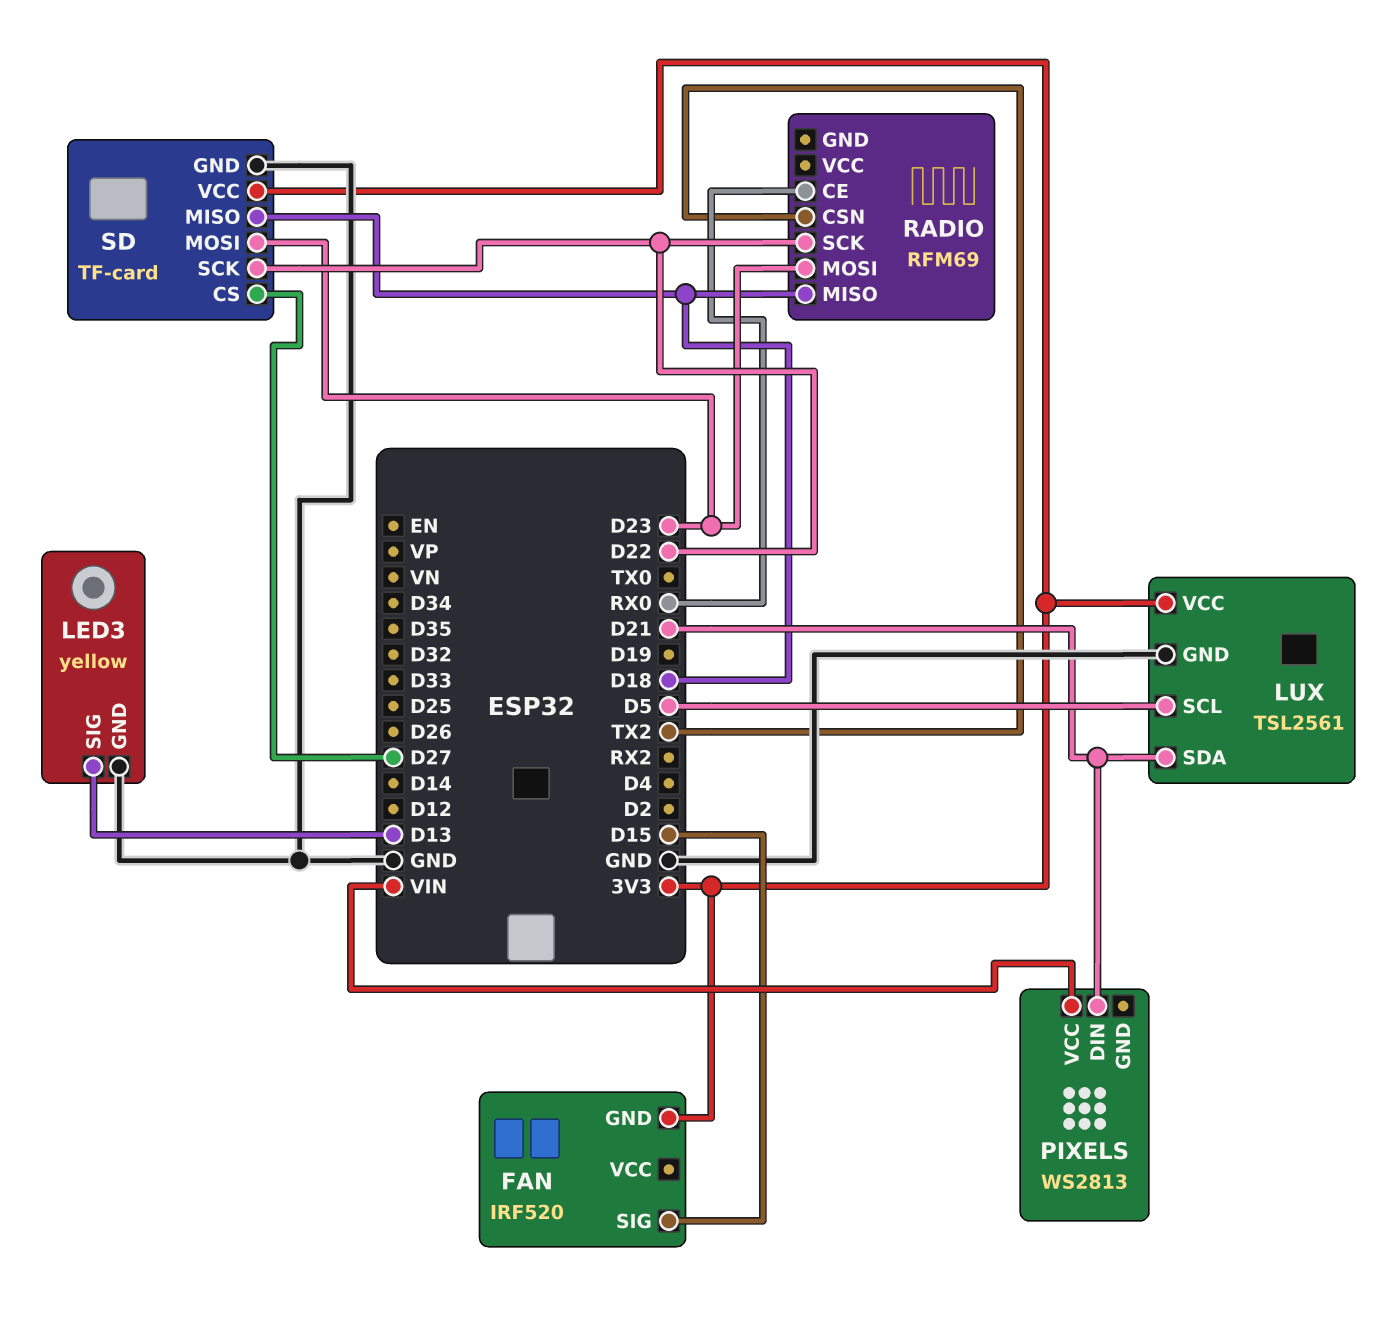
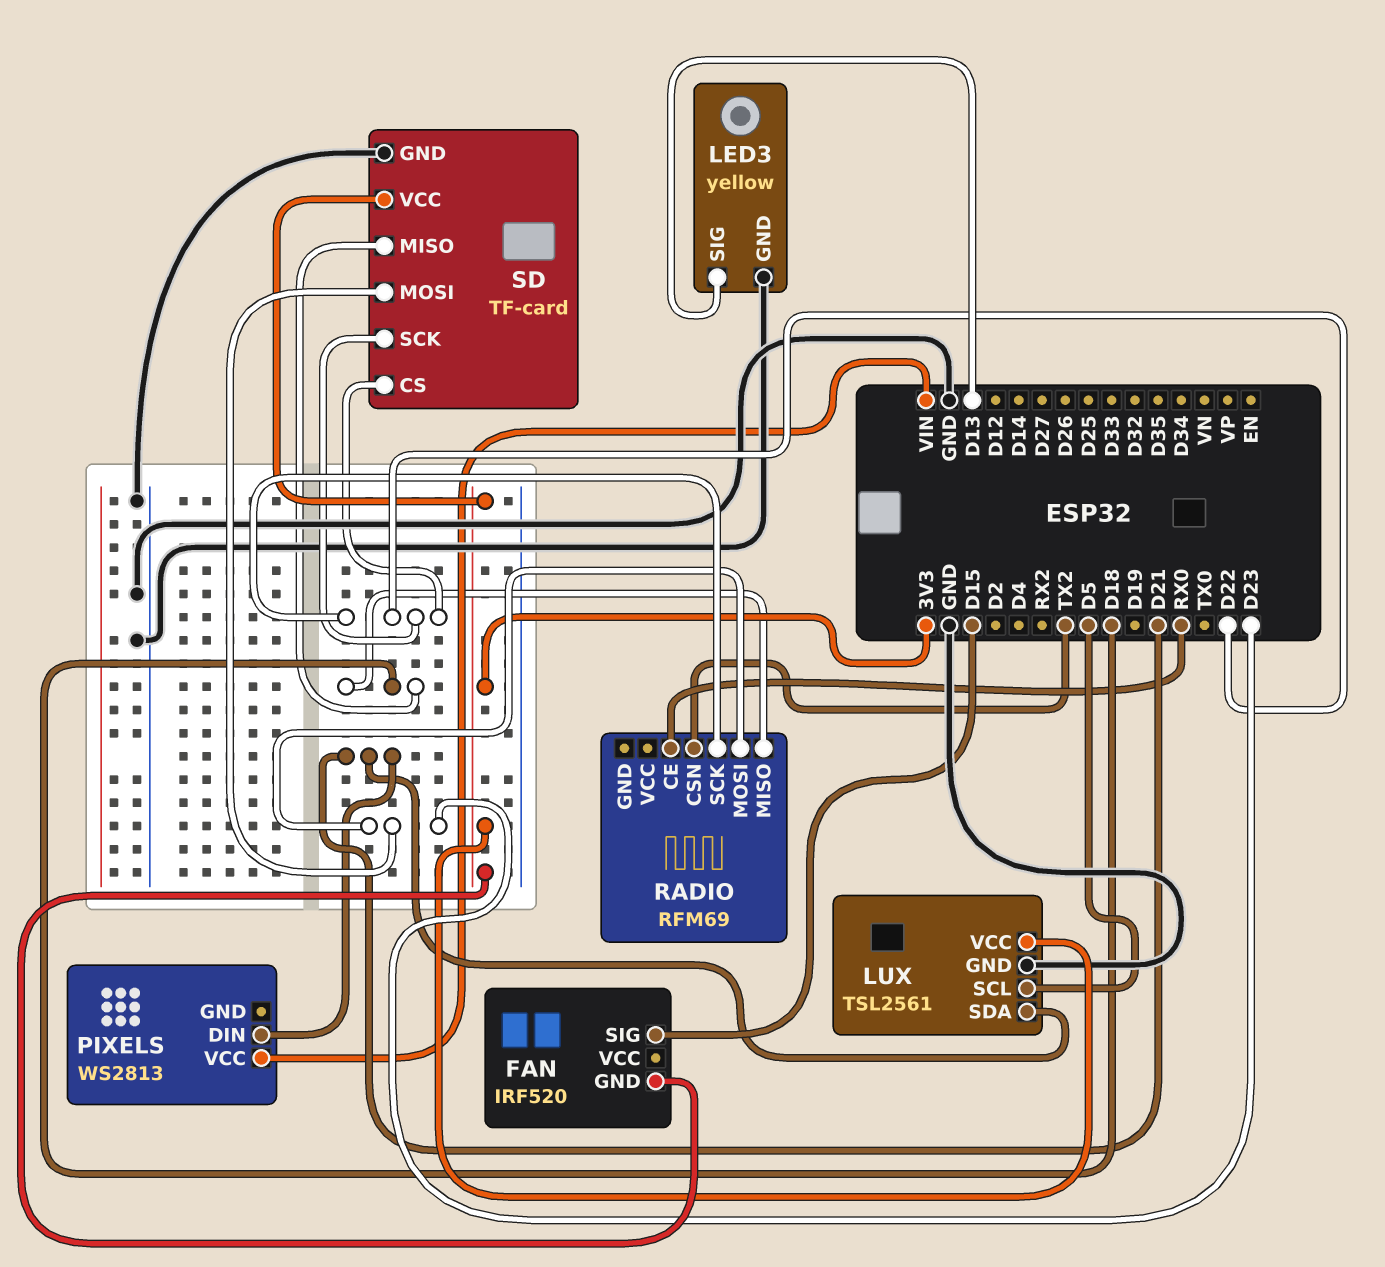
SD pin CS: D27 -> D22

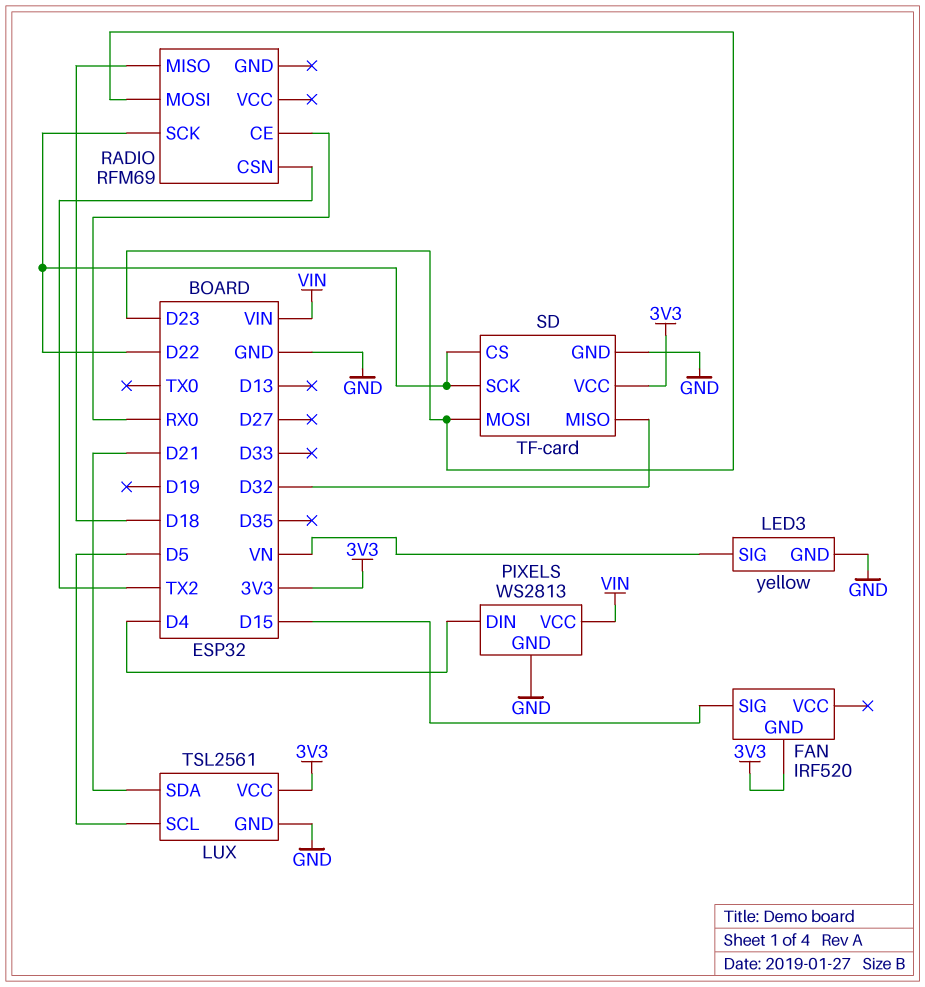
LED3 pin SIG: D13 -> VN
PIXELS pin DIN: D21 -> D4
PIXELS pin GND: none -> GND
SD pin MISO: D18 -> D32

